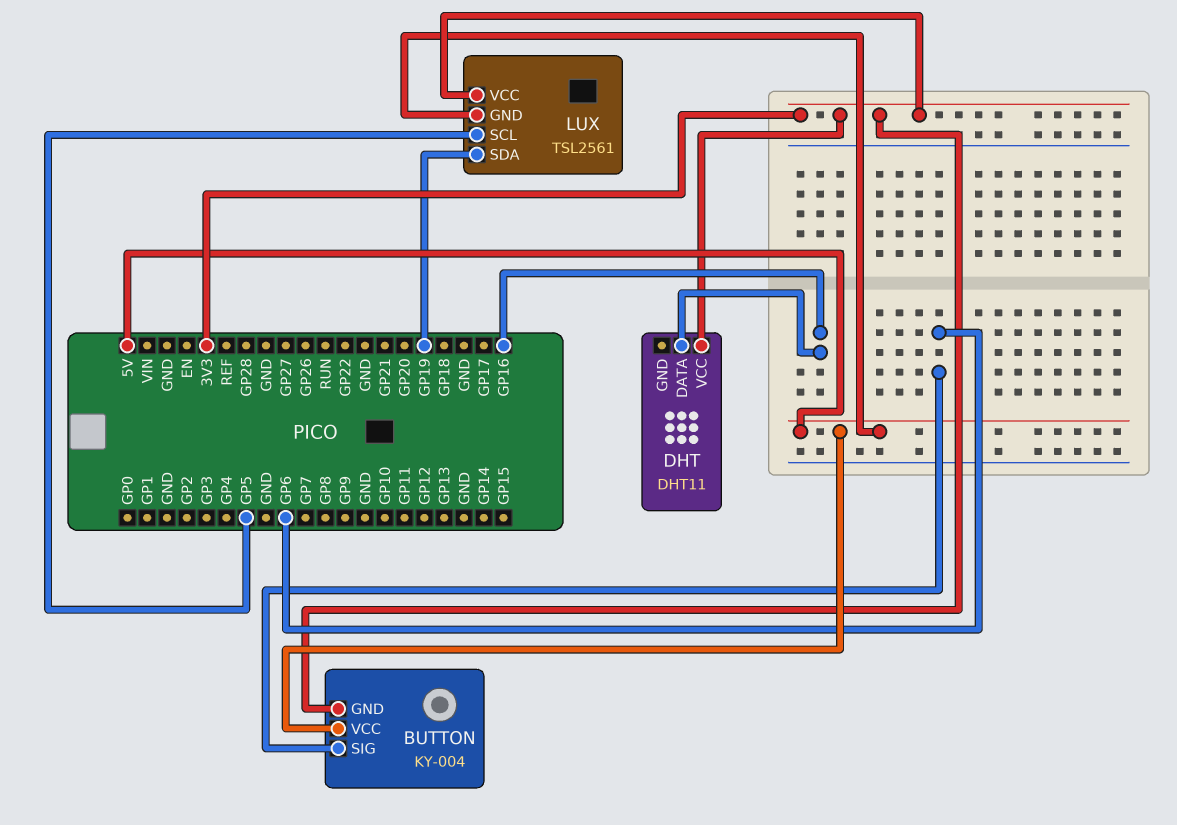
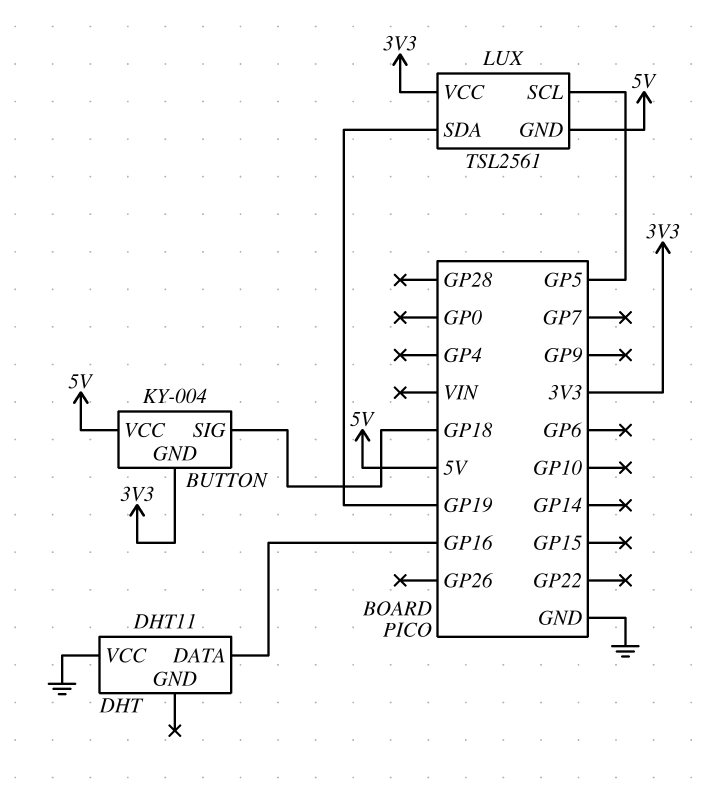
BUTTON pin SIG: GP6 -> GP18
DHT pin VCC: 3V3 -> GND

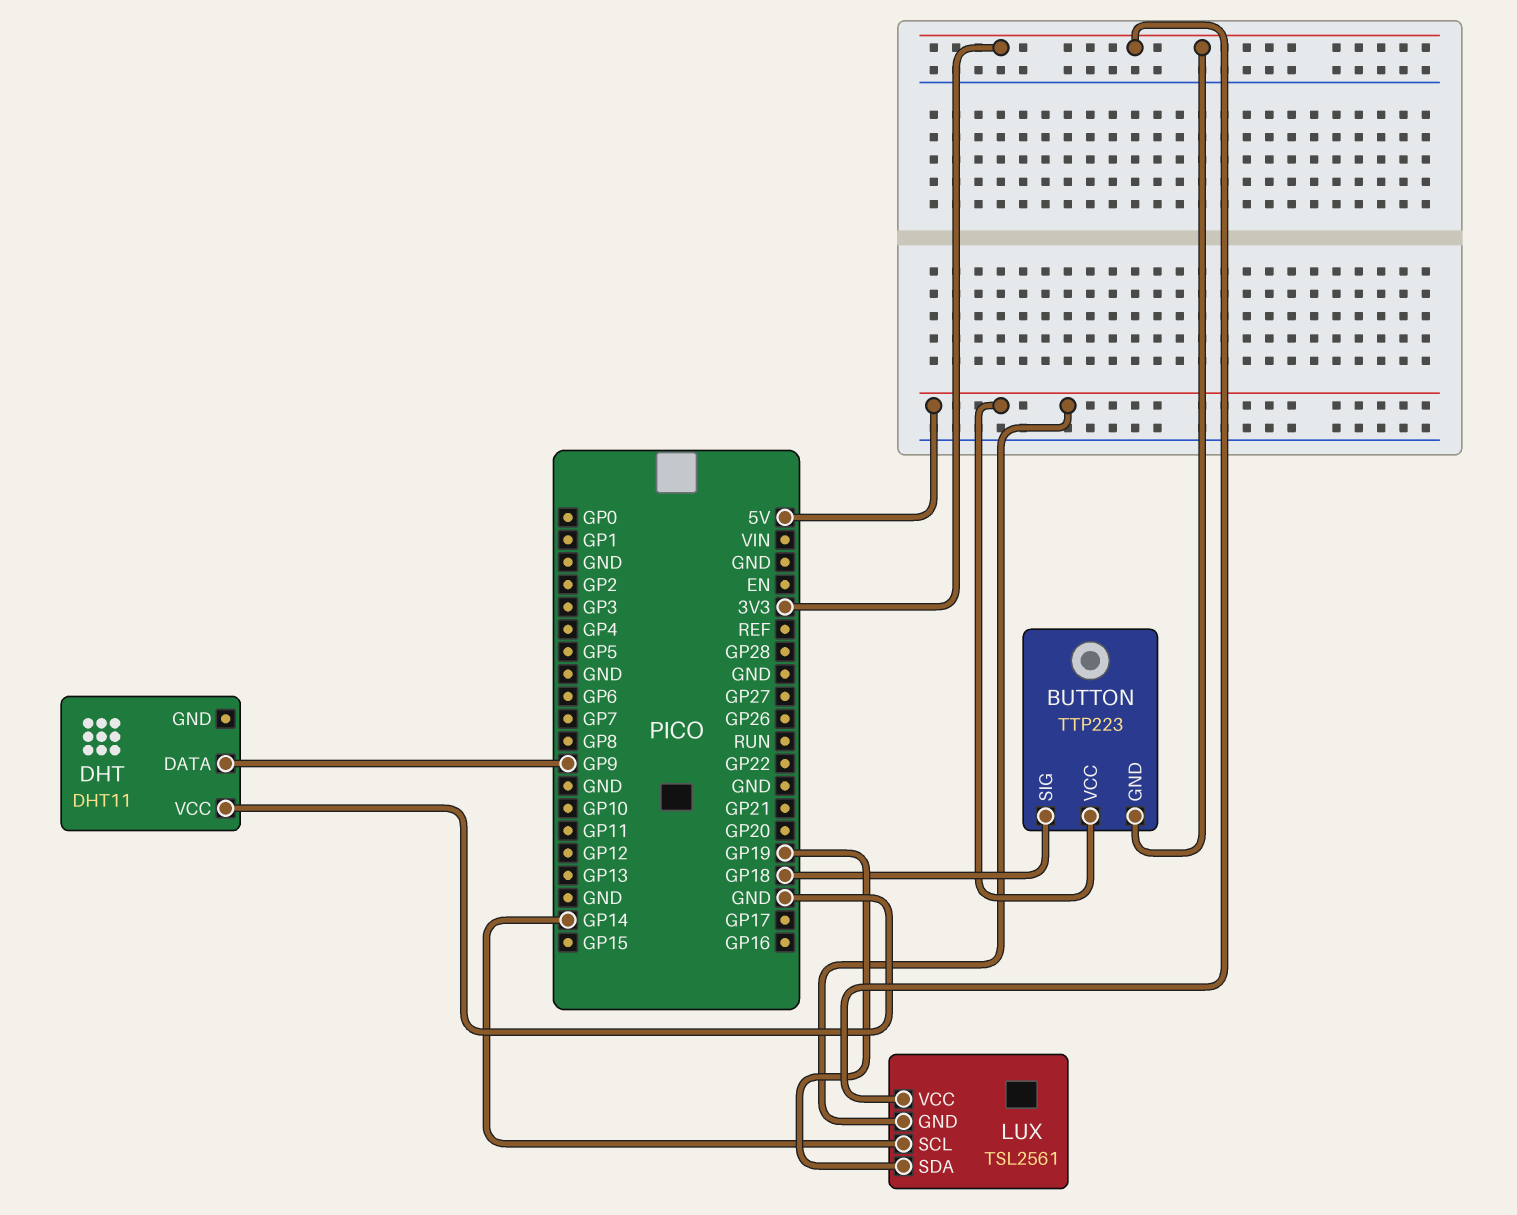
BUTTON: KY-004 -> TTP223
DHT pin DATA: GP16 -> GP9
LUX pin SCL: GP5 -> GP14

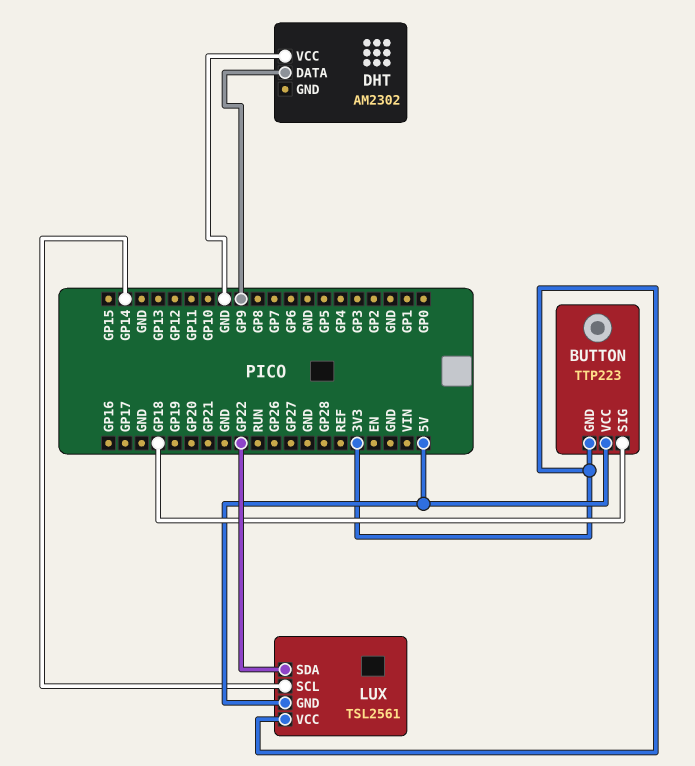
DHT: DHT11 -> AM2302
LUX pin SDA: GP19 -> GP22

